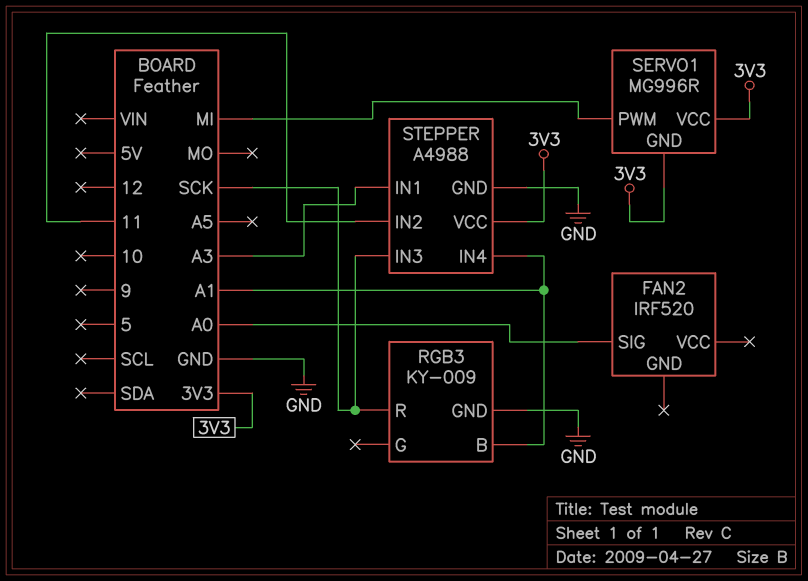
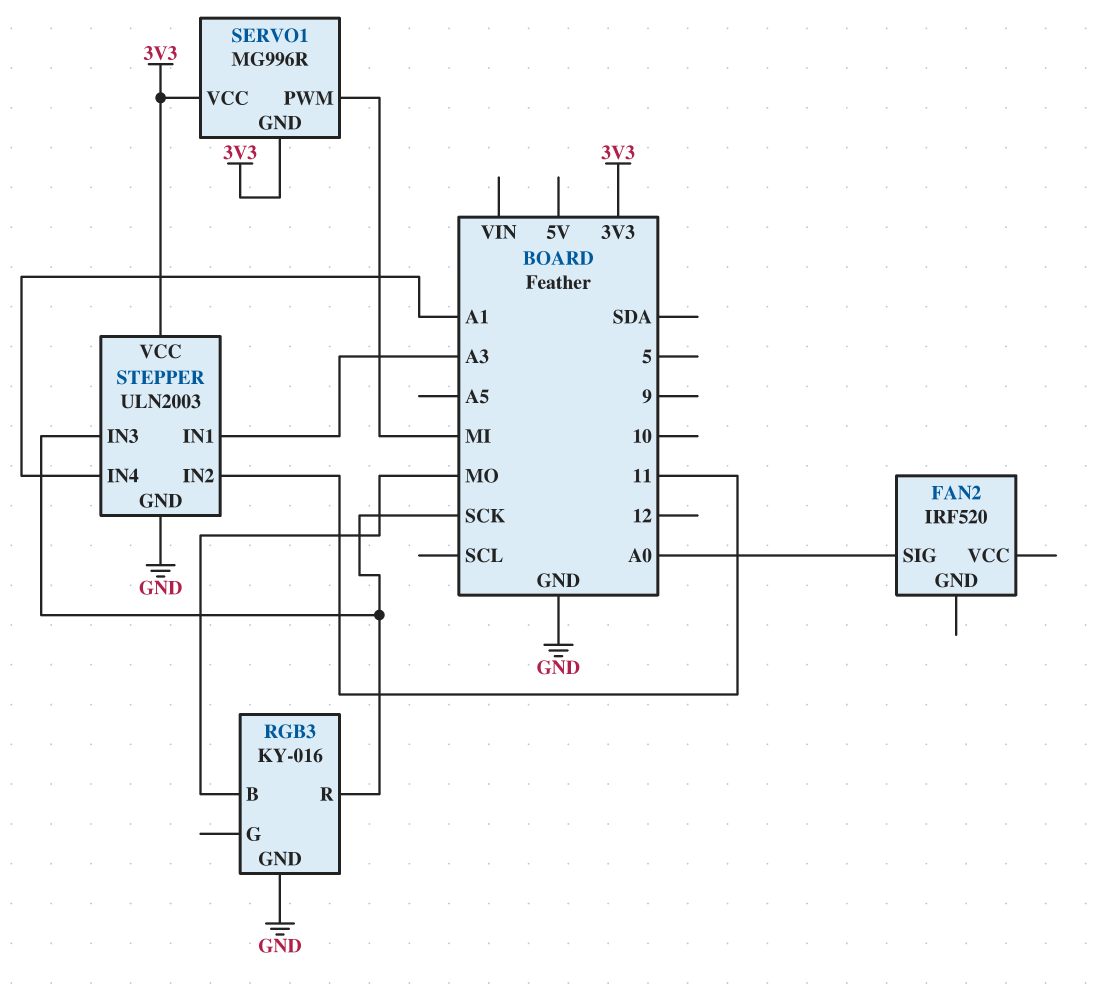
RGB3: KY-009 -> KY-016
RGB3 pin B: A1 -> MO
STEPPER: A4988 -> ULN2003

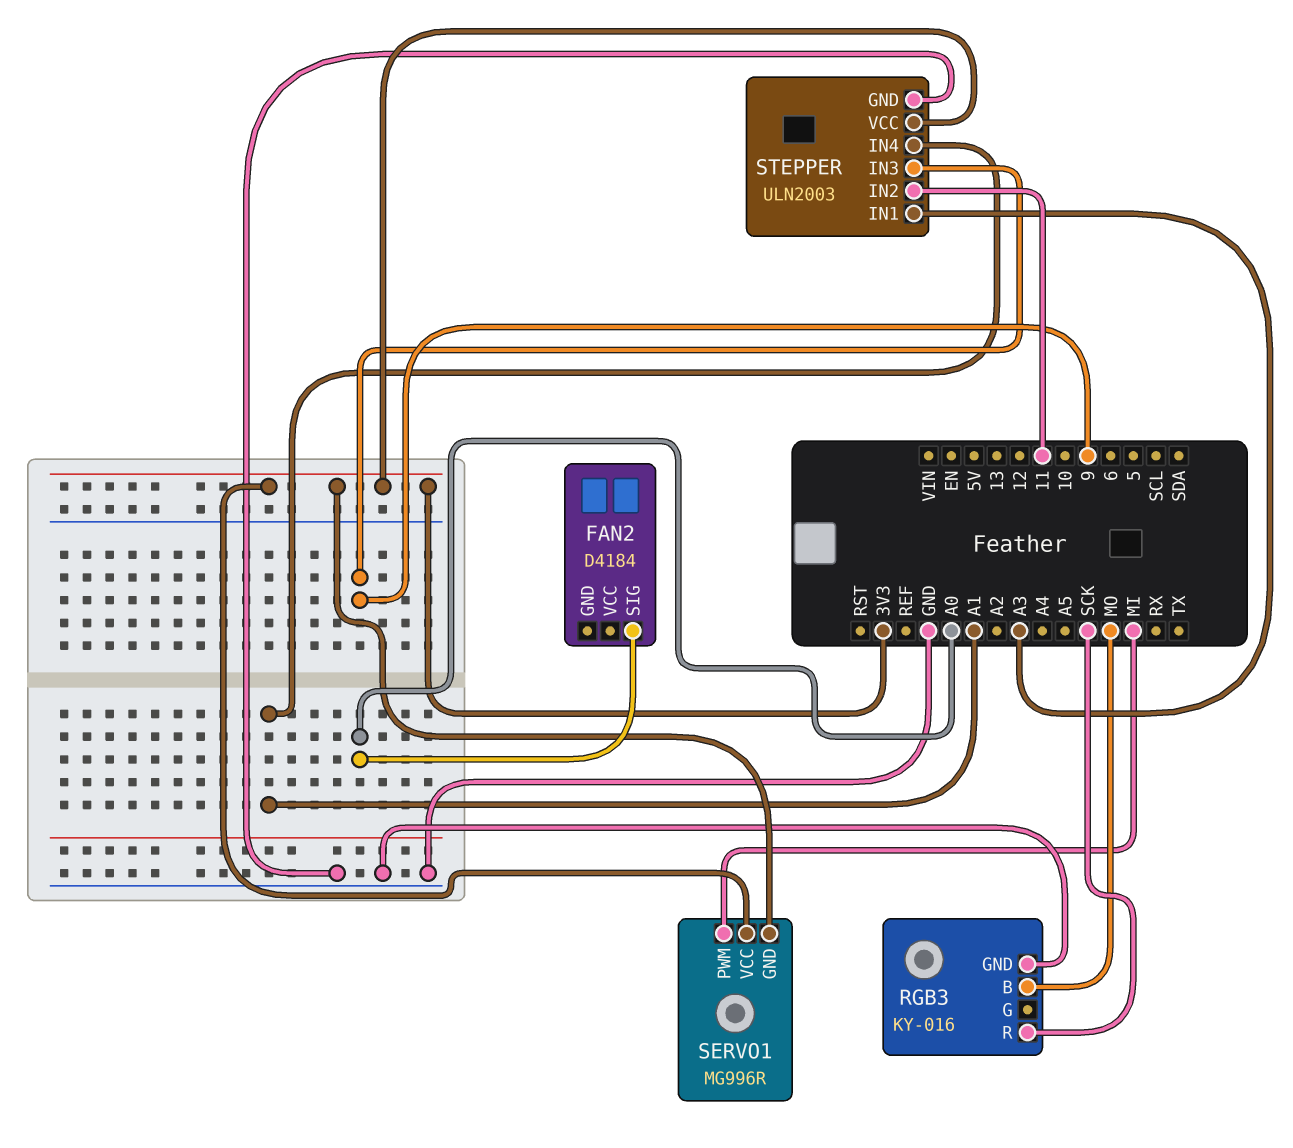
FAN2: IRF520 -> D4184
STEPPER pin IN3: SCK -> 9

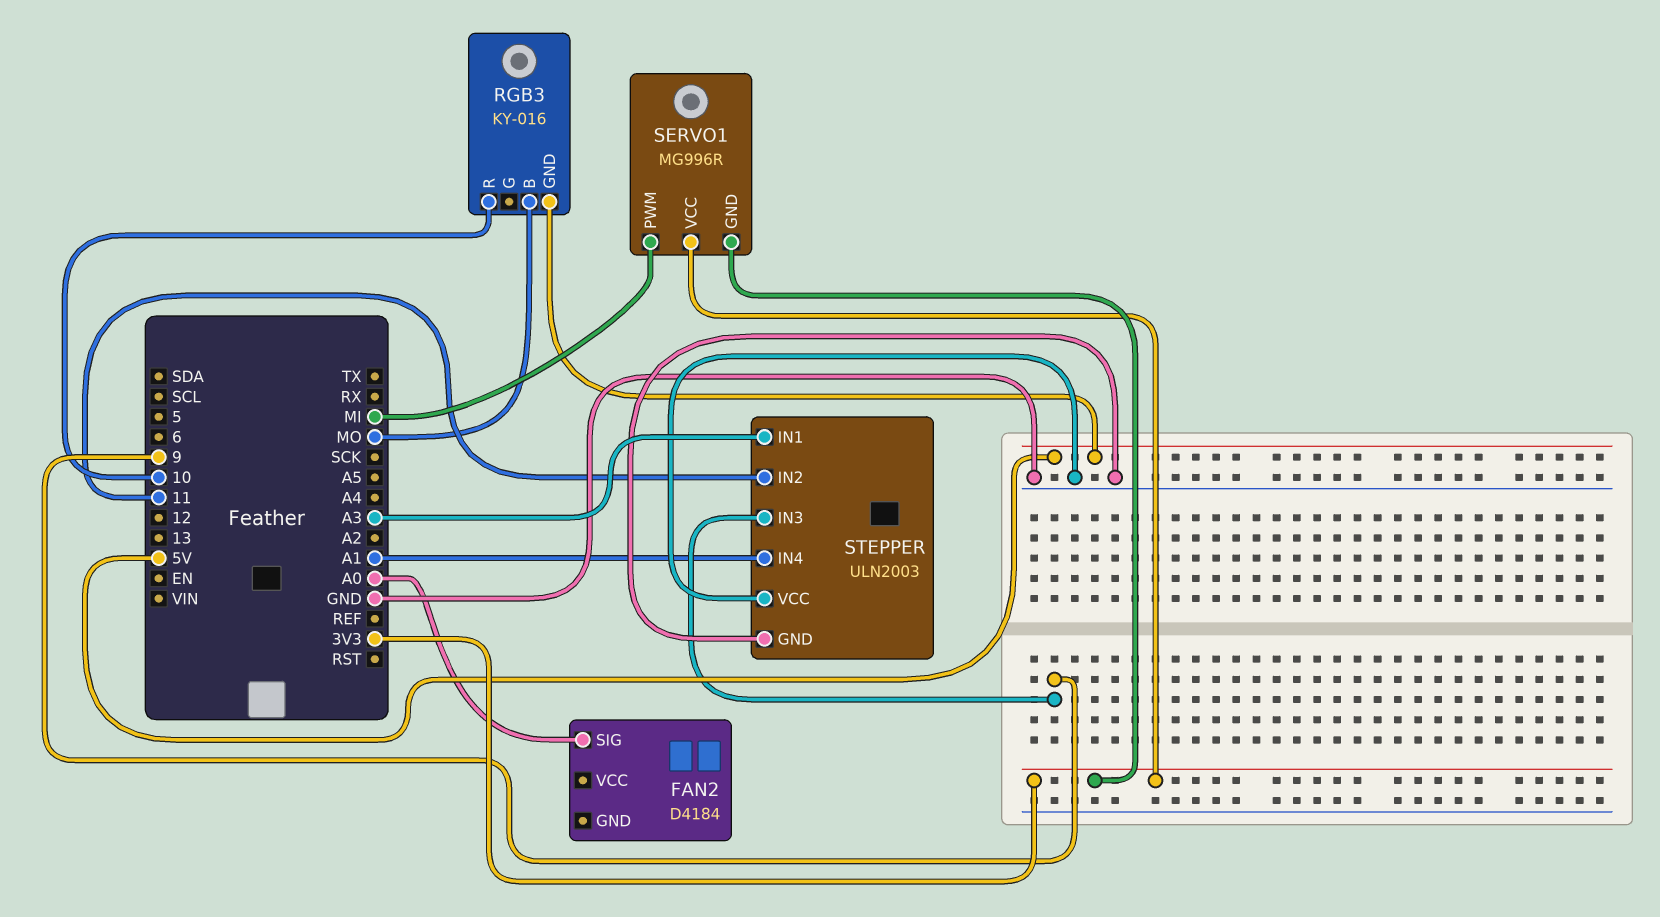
RGB3 pin GND: GND -> 5V
RGB3 pin R: SCK -> 10
STEPPER pin VCC: 3V3 -> GND

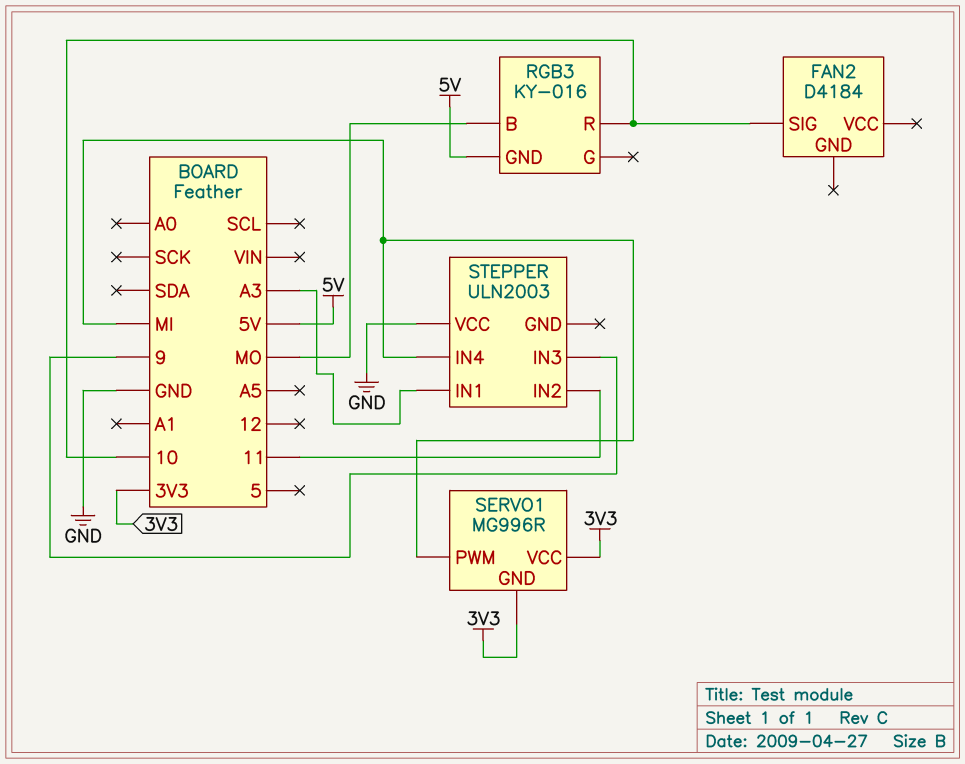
FAN2 pin SIG: A0 -> 10
STEPPER pin GND: GND -> none
STEPPER pin IN4: A1 -> MI

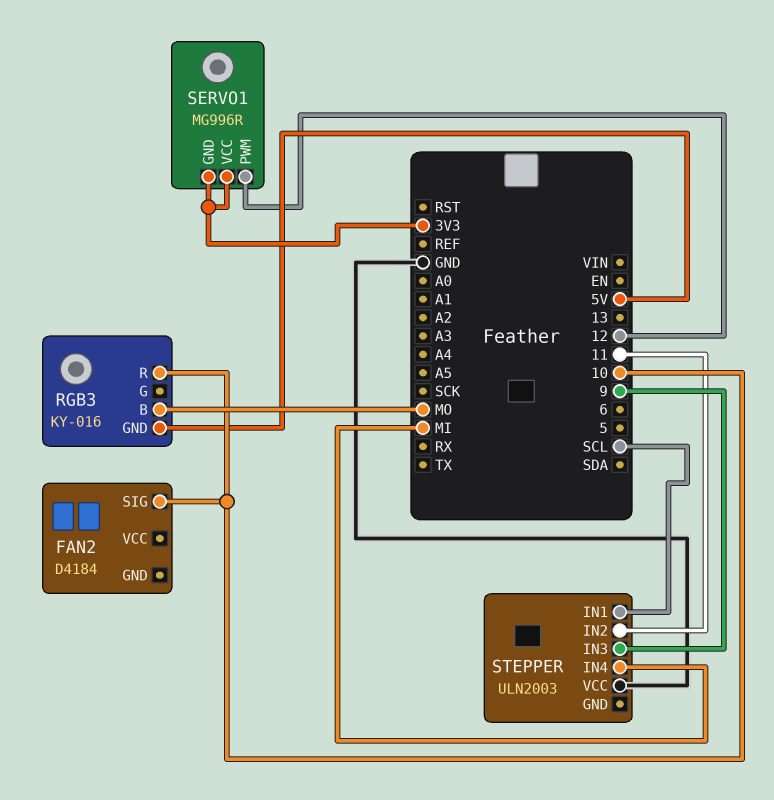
SERVO1 pin PWM: MI -> 12
STEPPER pin IN1: A3 -> SCL

